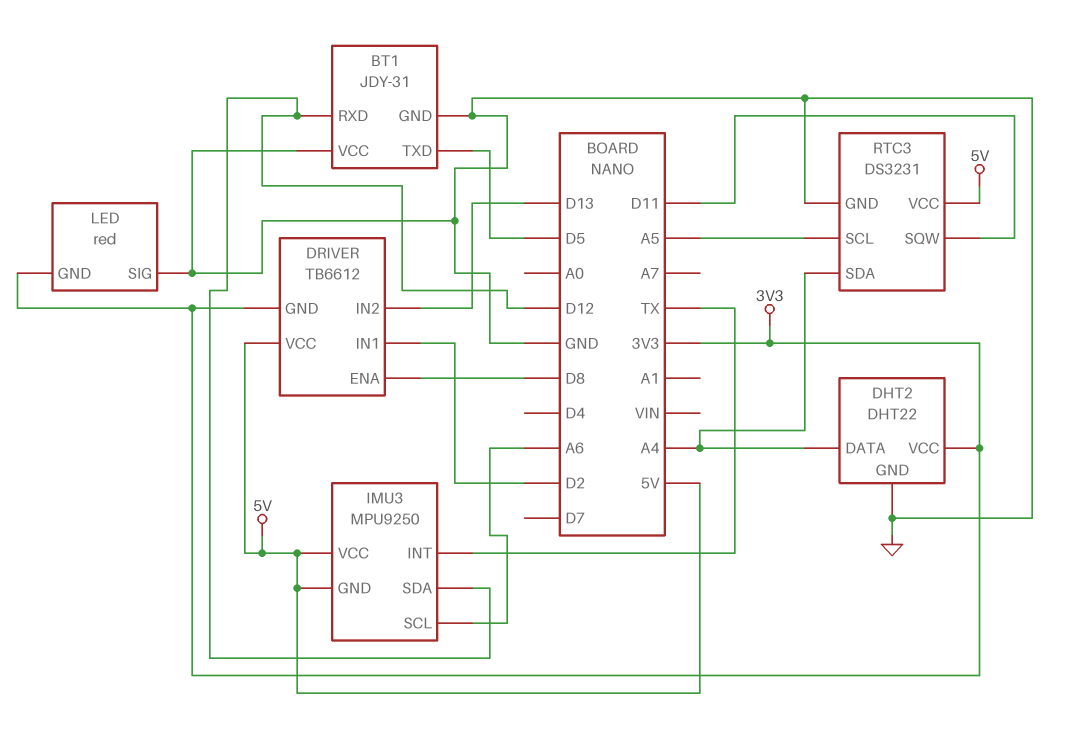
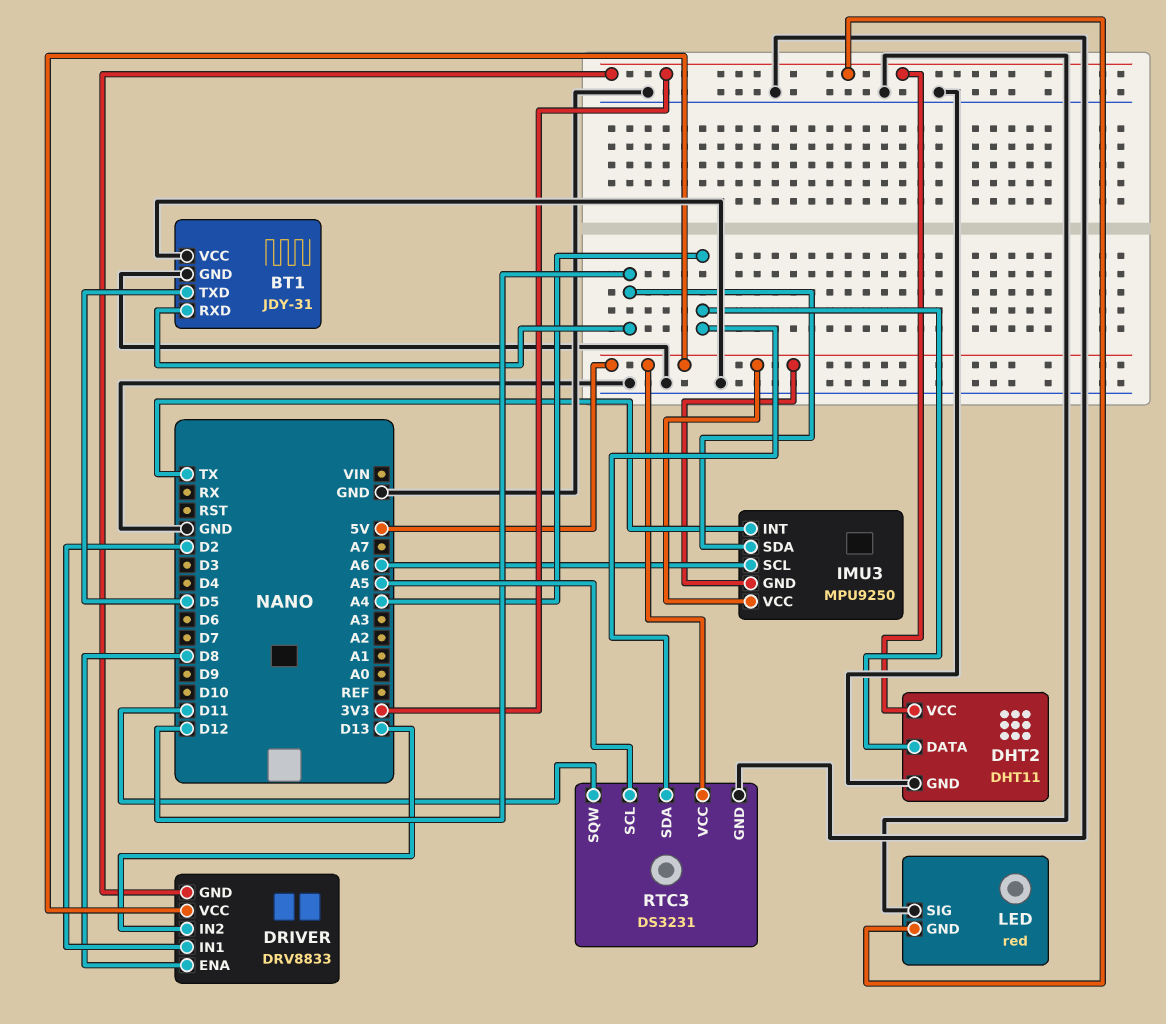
DHT2: DHT22 -> DHT11
DRIVER: TB6612 -> DRV8833

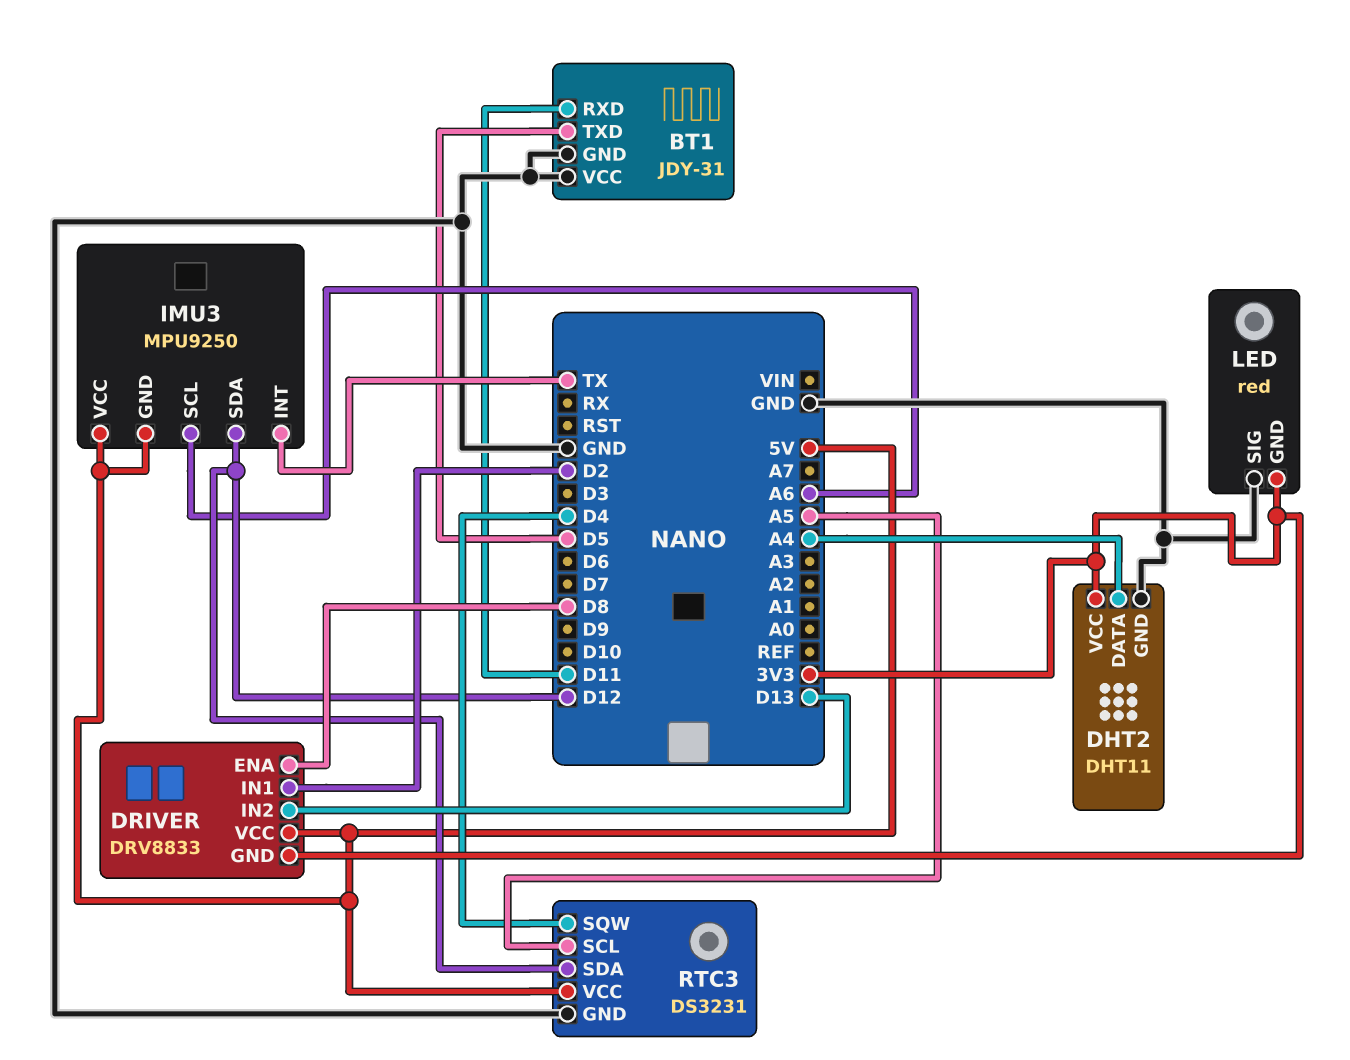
BT1 pin RXD: D12 -> D11
RTC3 pin SDA: A4 -> D12
RTC3 pin SQW: D11 -> D4

